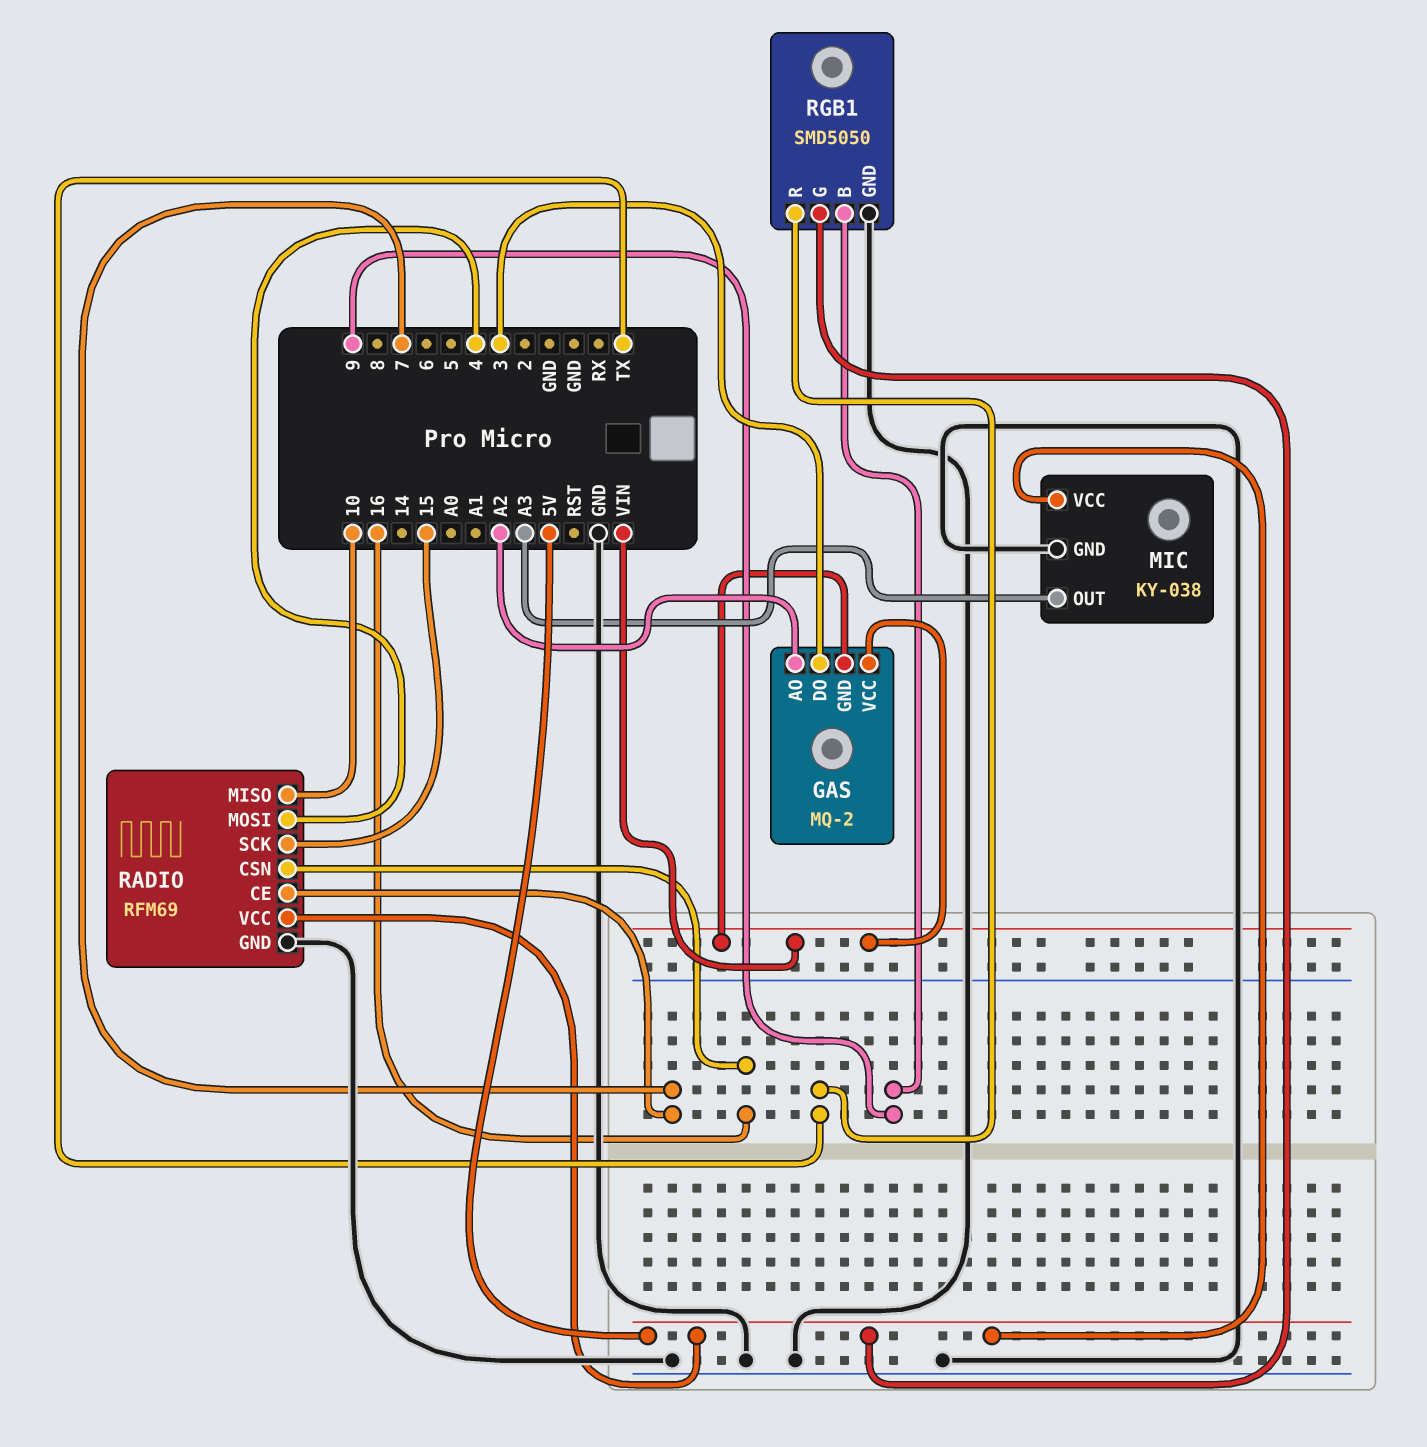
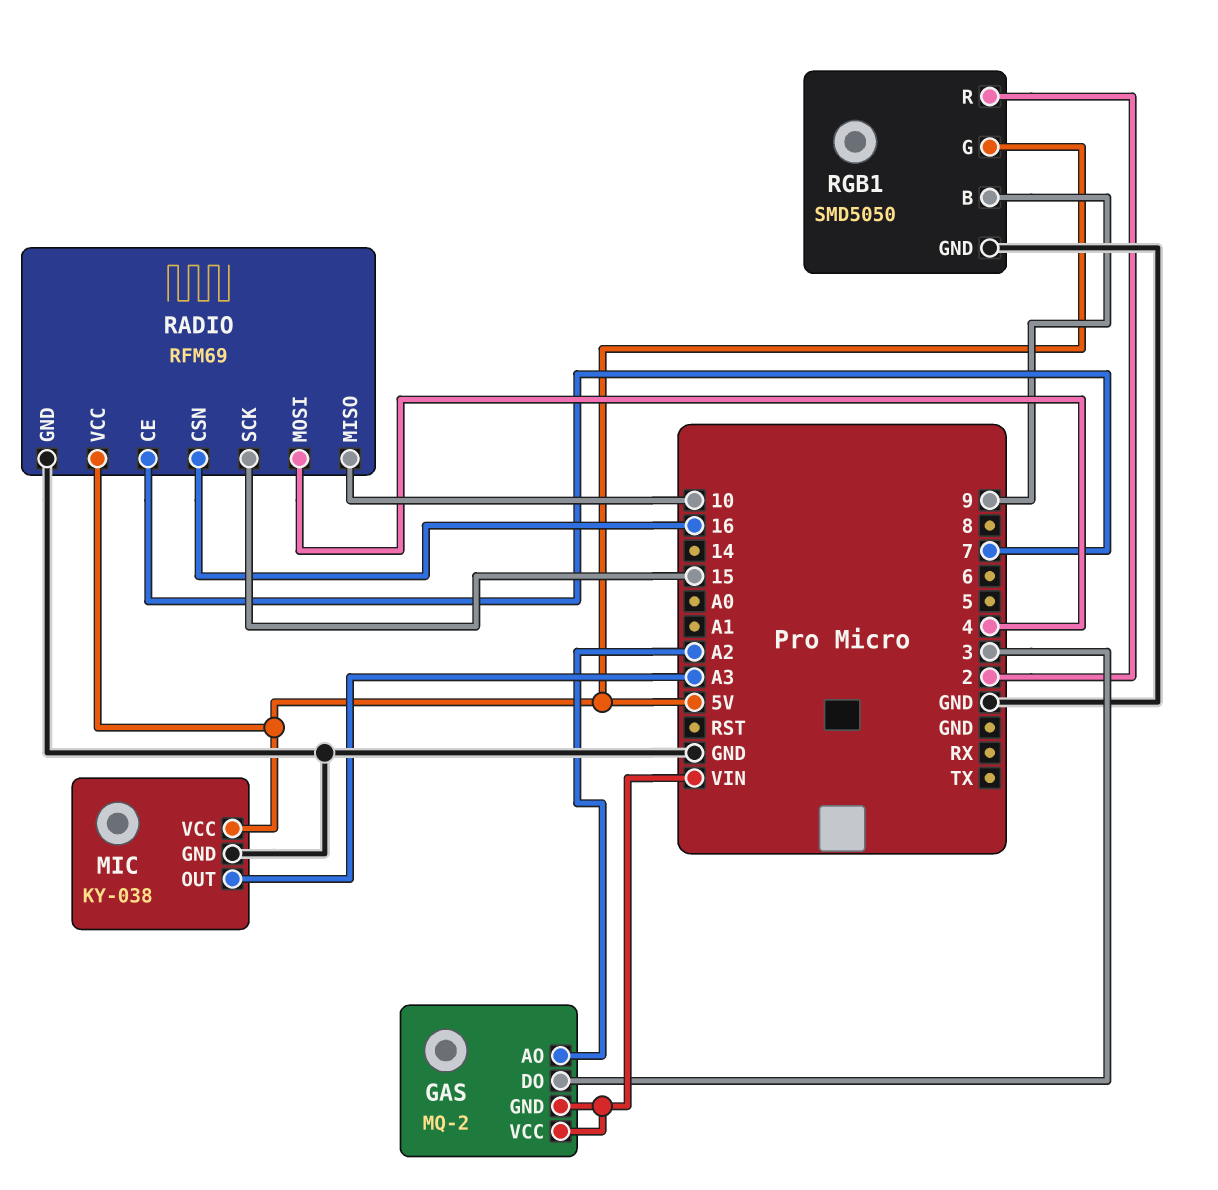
RGB1 pin R: TX -> 2

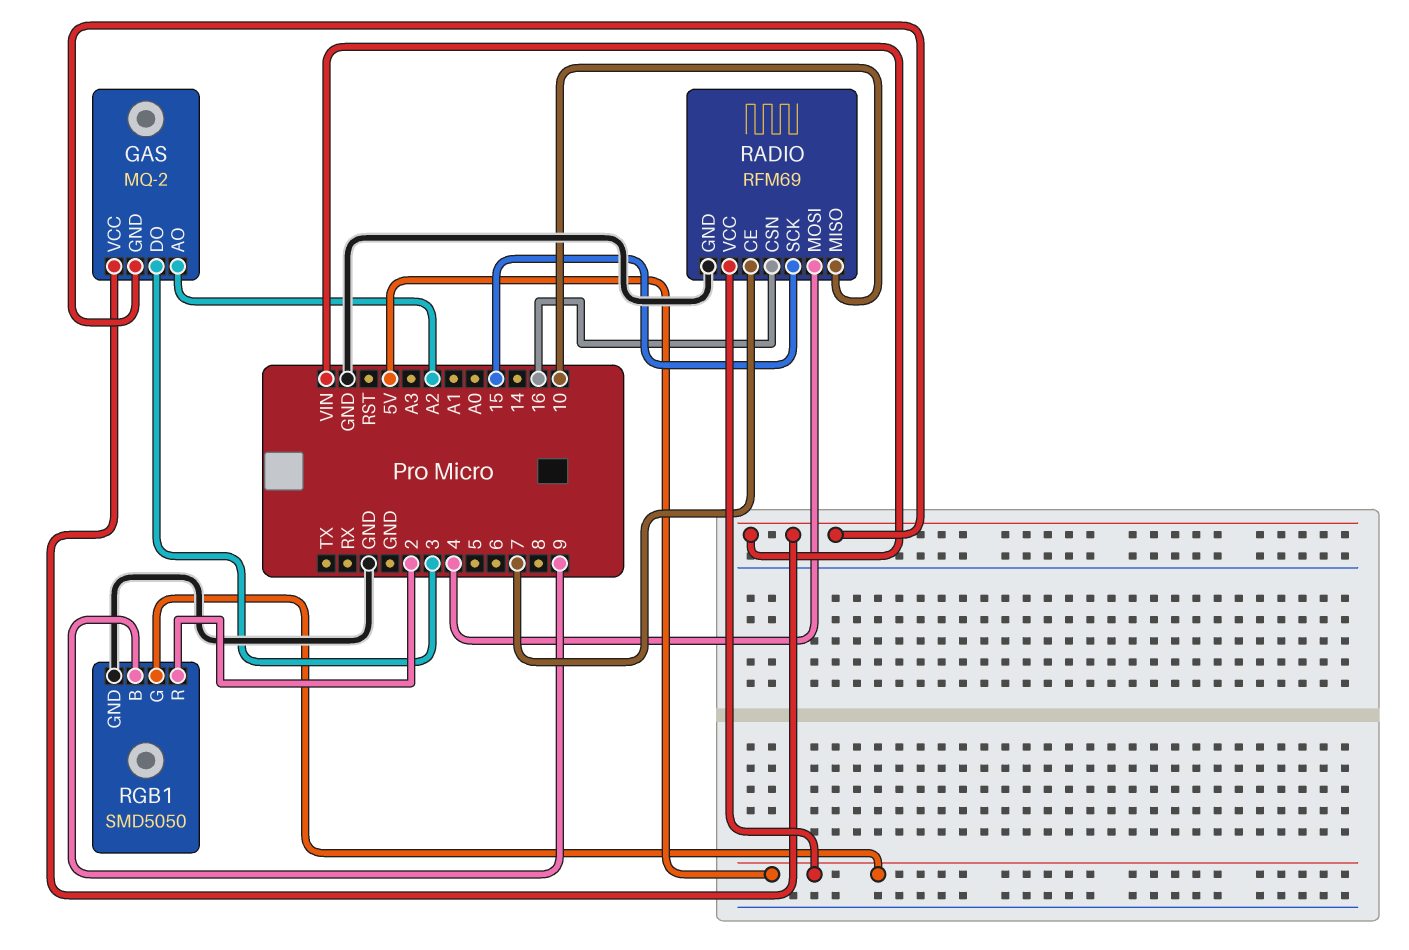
MIC: KY-038 -> none
MIC pin GND: GND -> none
MIC pin OUT: A3 -> none
MIC pin VCC: 5V -> none

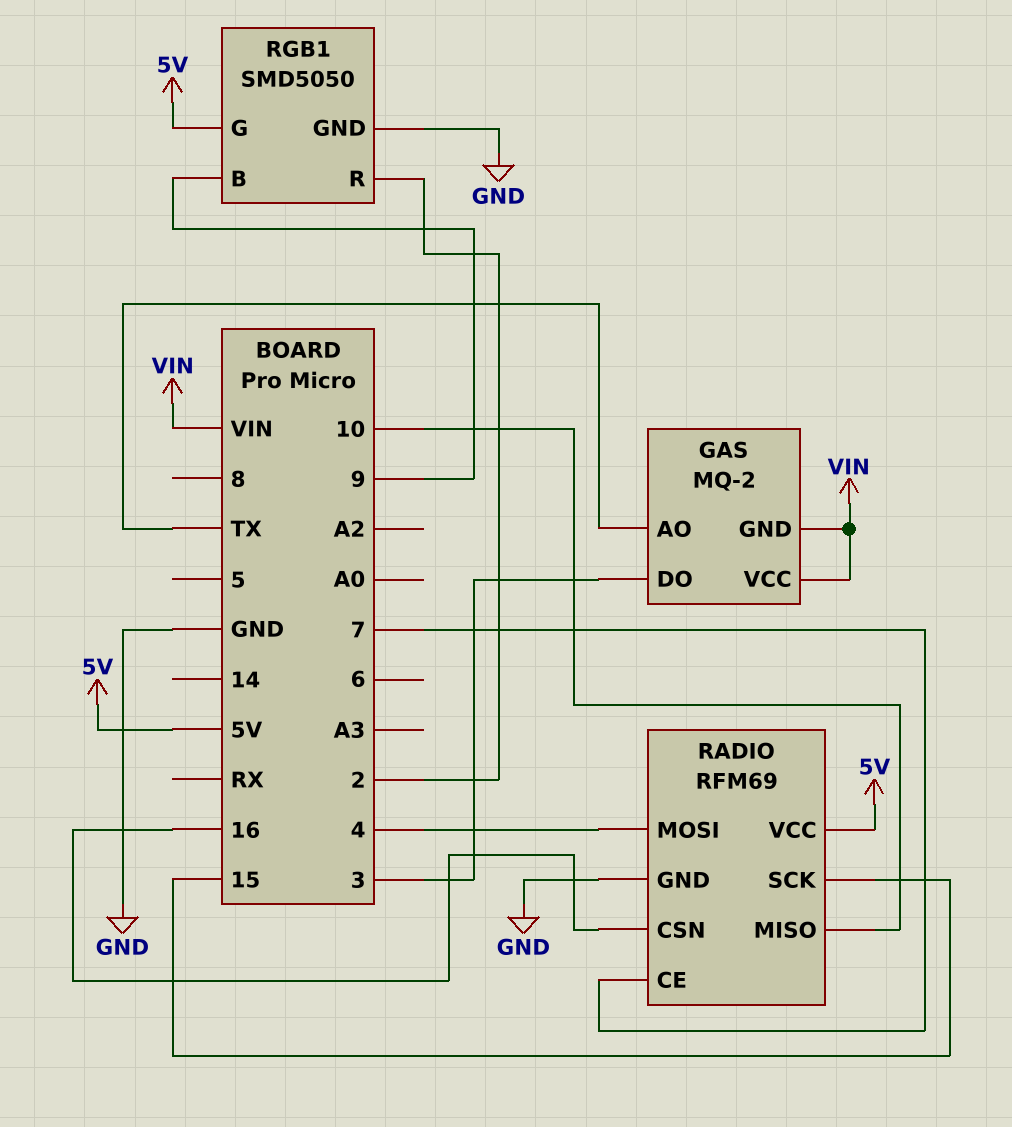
GAS pin AO: A2 -> TX

